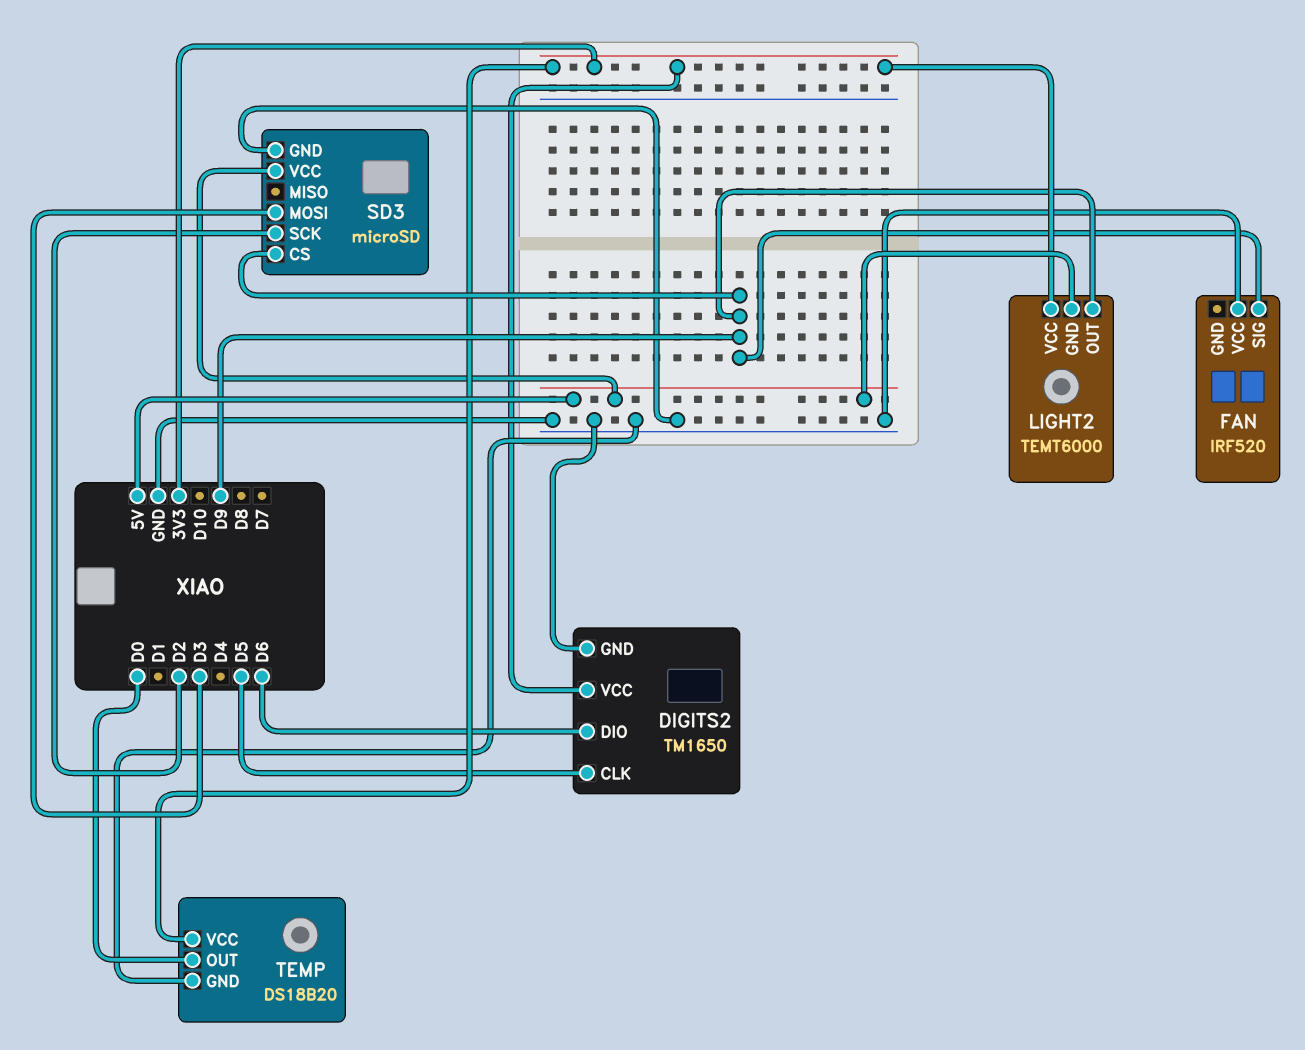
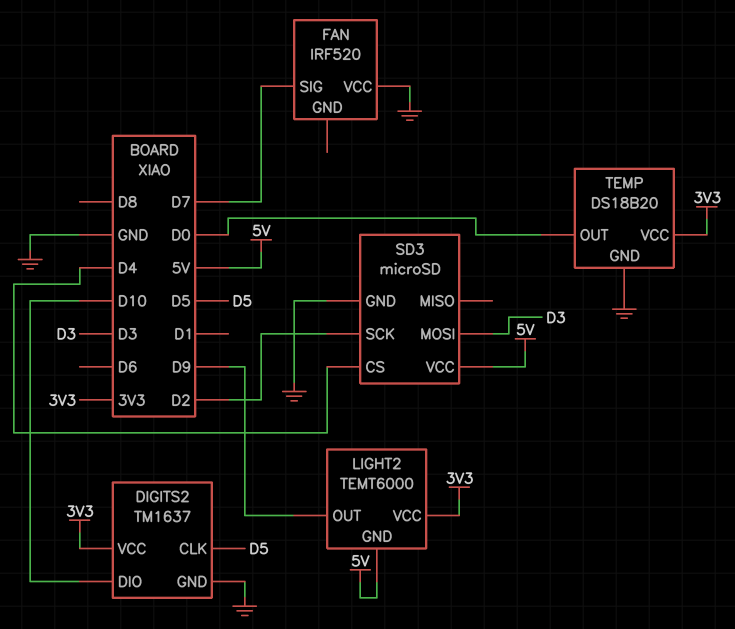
DIGITS2: TM1650 -> TM1637
DIGITS2 pin DIO: D6 -> D10
FAN pin SIG: D9 -> D7
SD3 pin CS: D9 -> D4

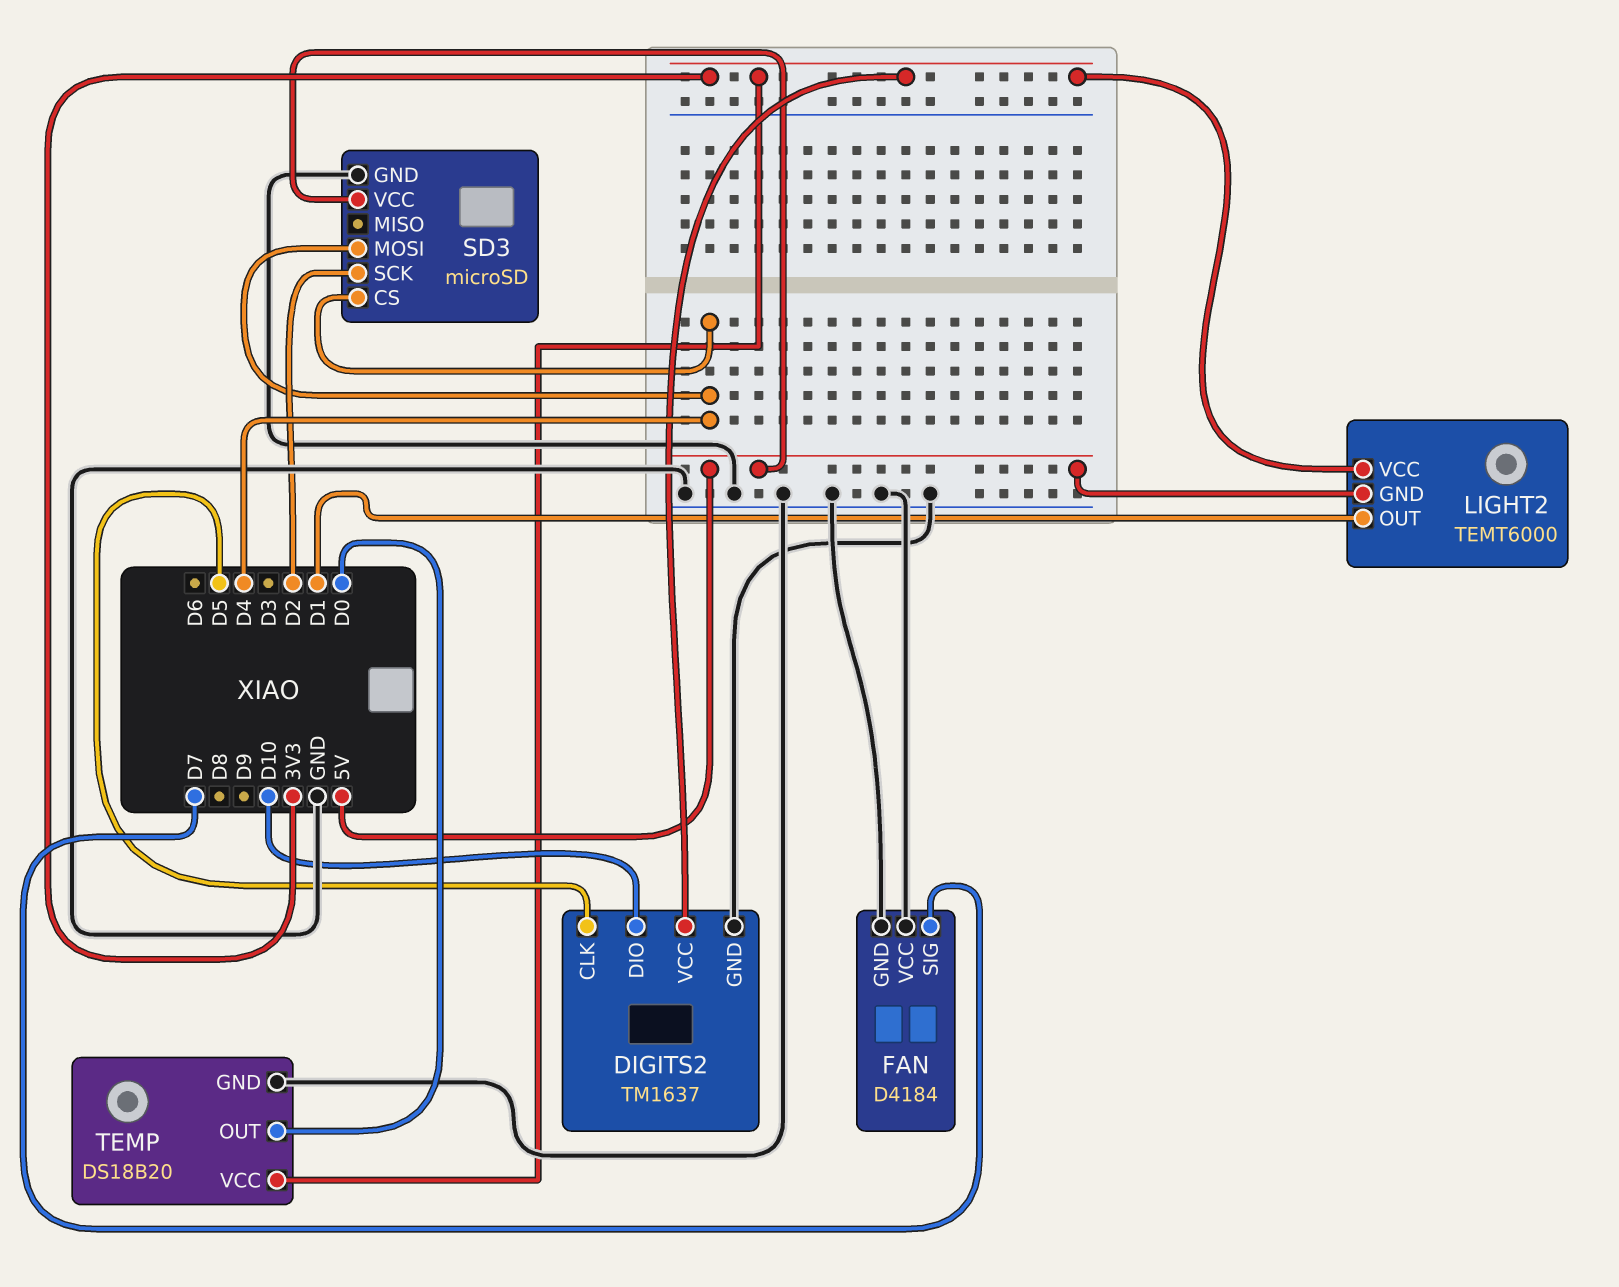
FAN: IRF520 -> D4184
FAN pin GND: none -> GND
LIGHT2 pin OUT: D9 -> D1
SD3 pin MOSI: D3 -> D4

